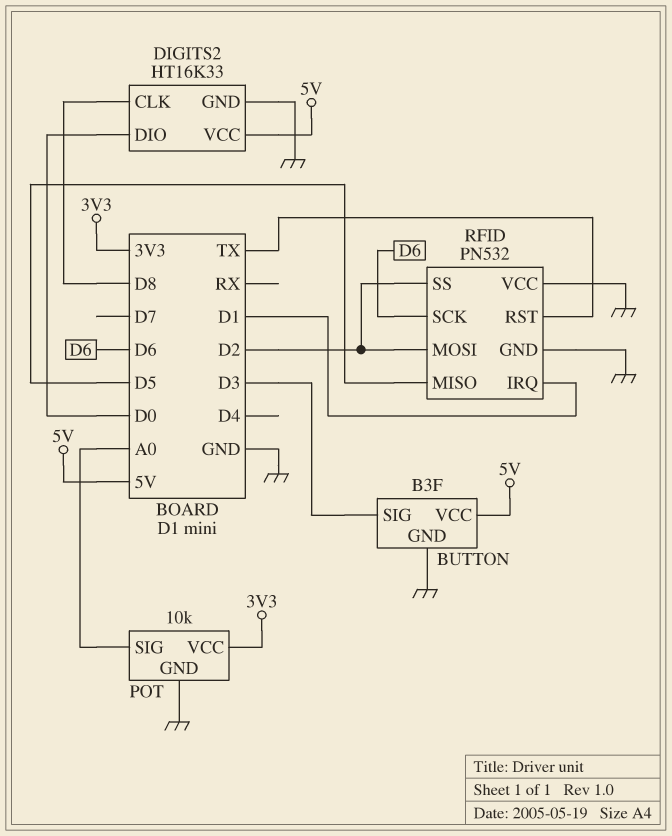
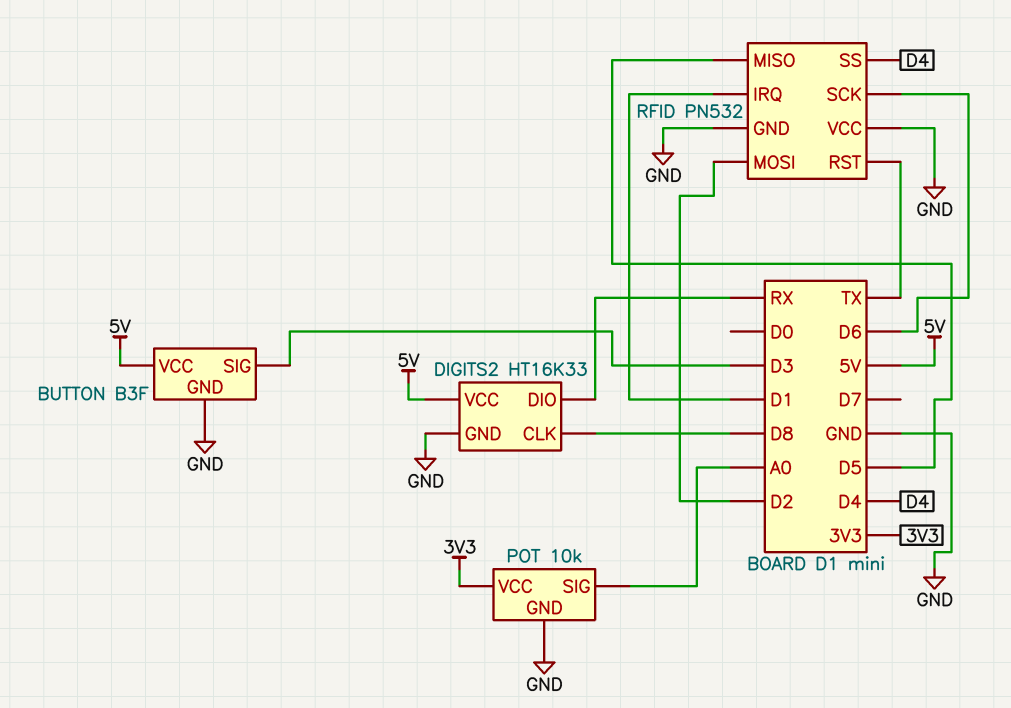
DIGITS2 pin DIO: D0 -> RX
RFID pin SS: D2 -> D4

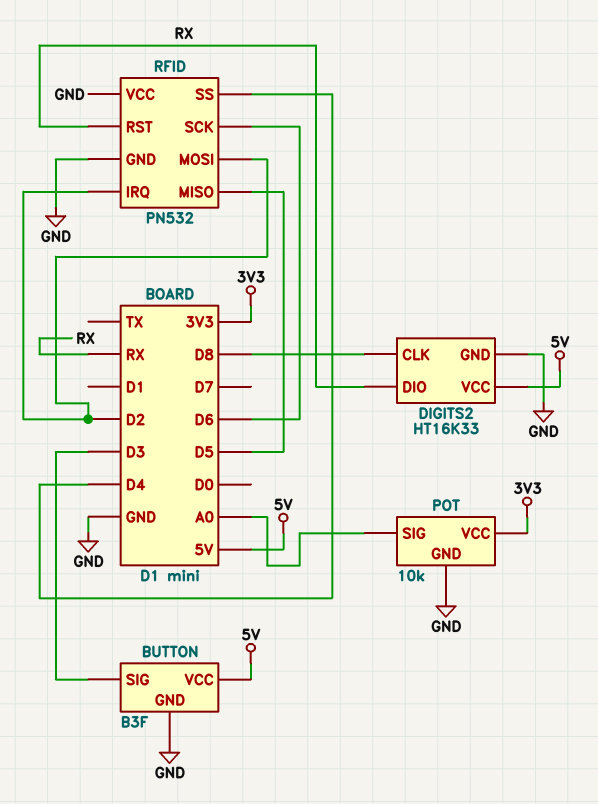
RFID pin IRQ: D1 -> D2
RFID pin RST: TX -> RX

